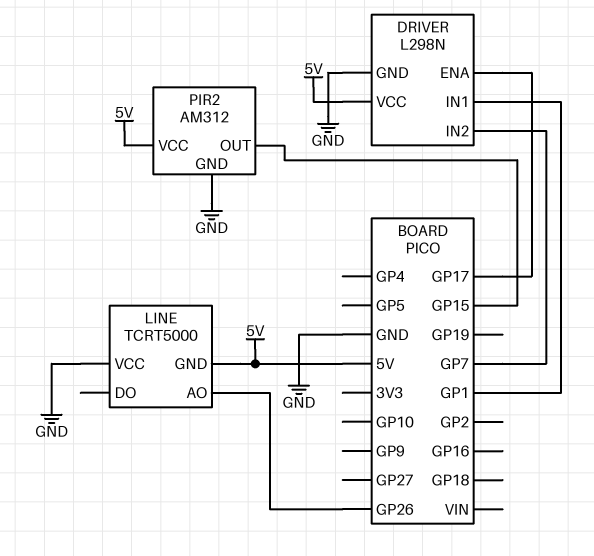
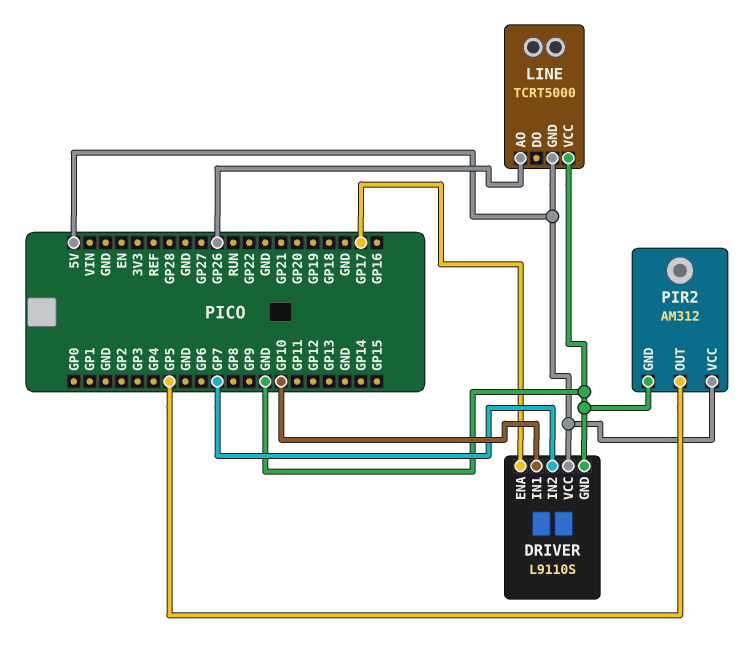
DRIVER: L298N -> L9110S
DRIVER pin IN1: GP1 -> GP10
PIR2 pin OUT: GP15 -> GP5

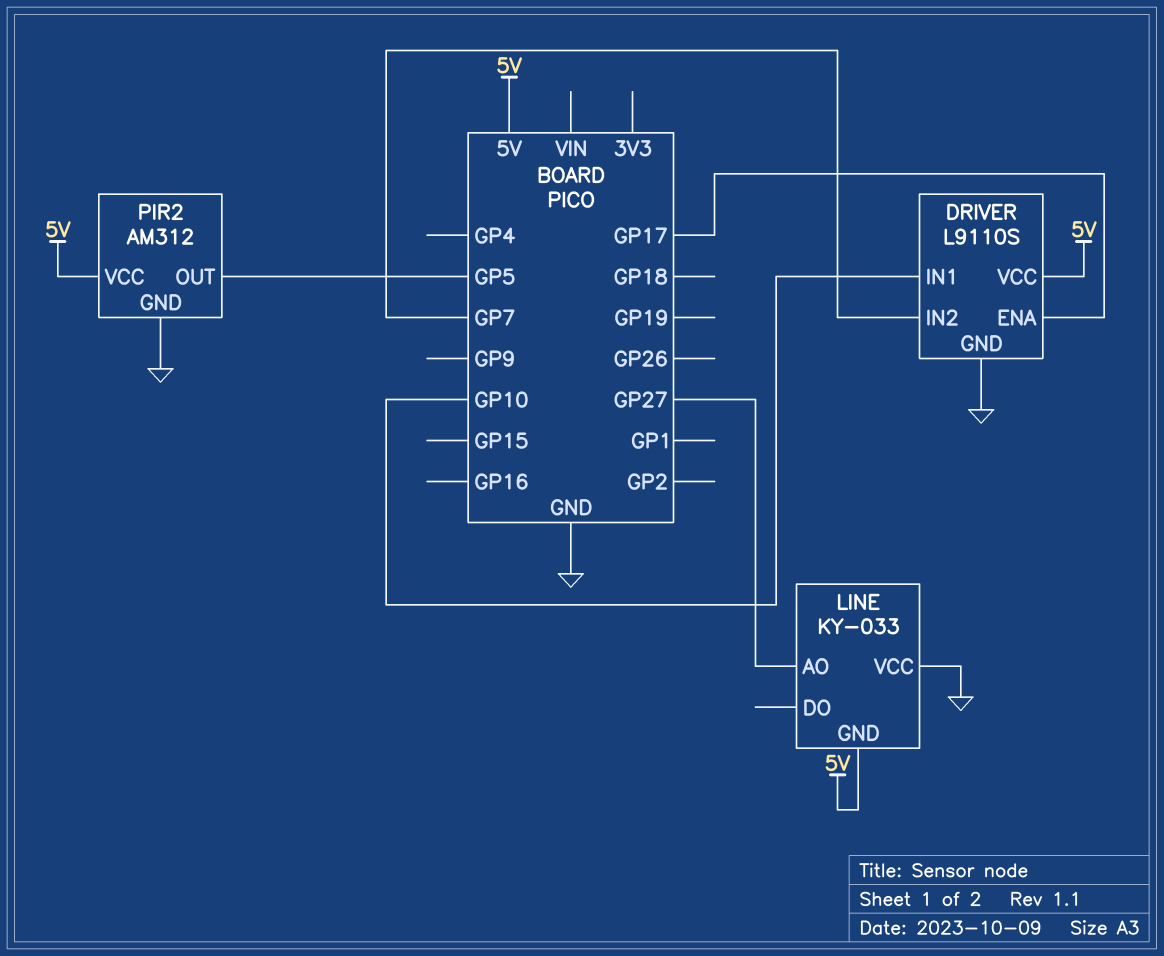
LINE: TCRT5000 -> KY-033
LINE pin AO: GP26 -> GP27

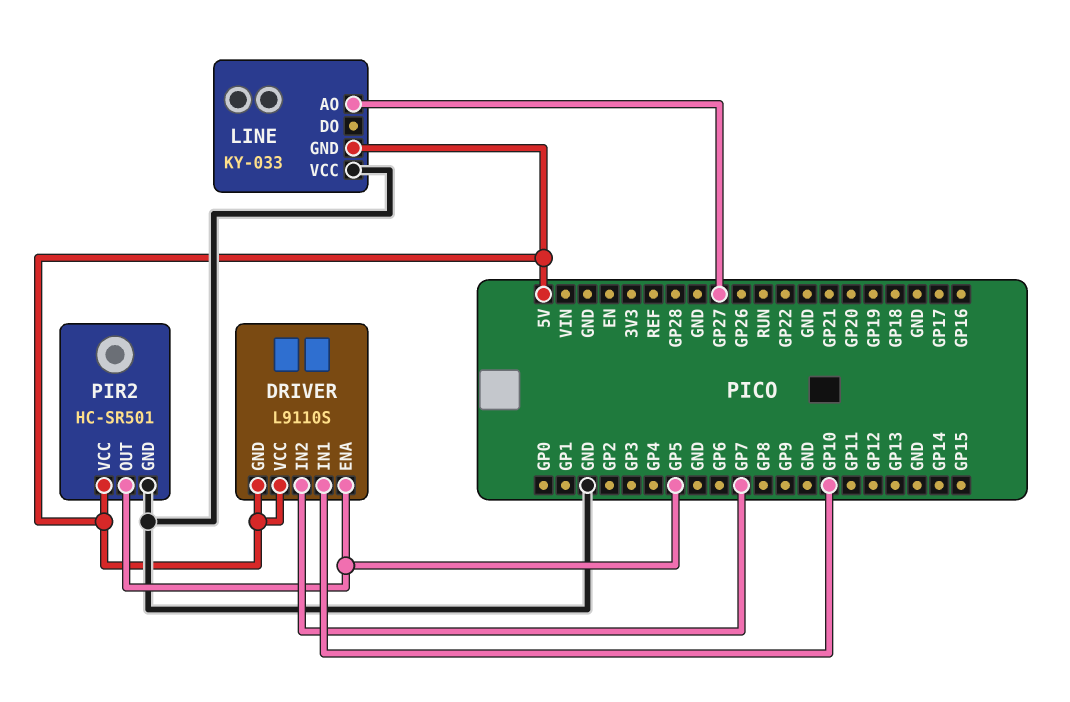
DRIVER pin ENA: GP17 -> GP5
DRIVER pin GND: GND -> 5V
PIR2: AM312 -> HC-SR501

